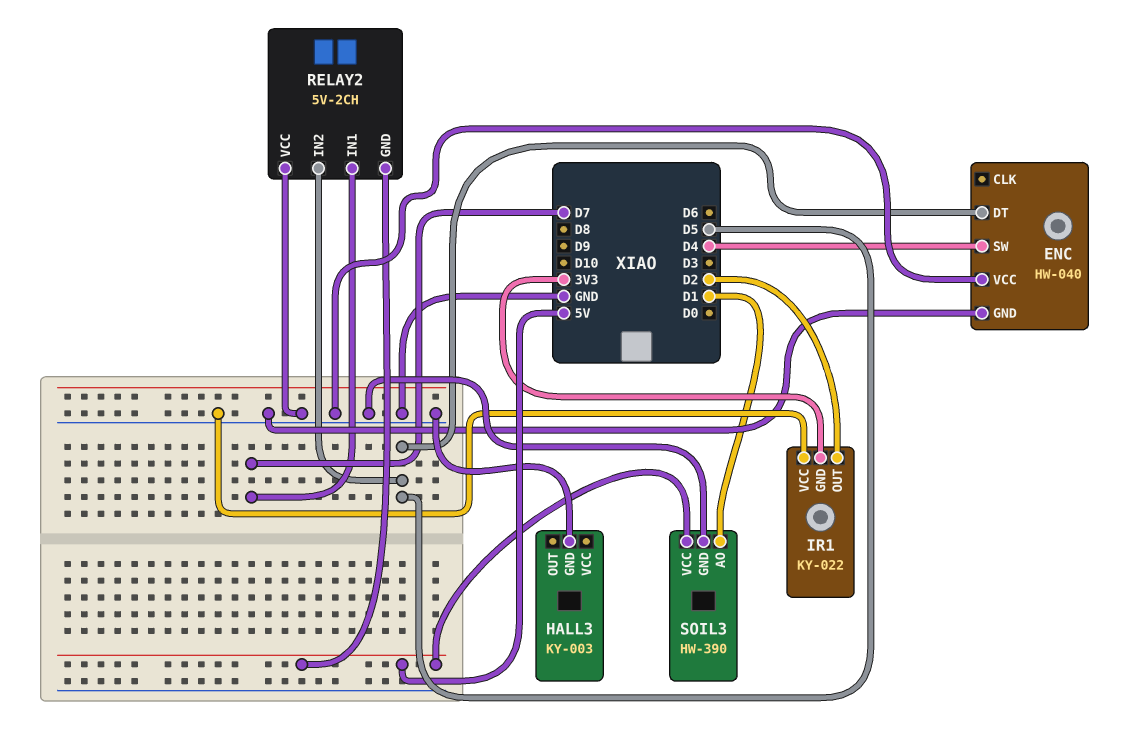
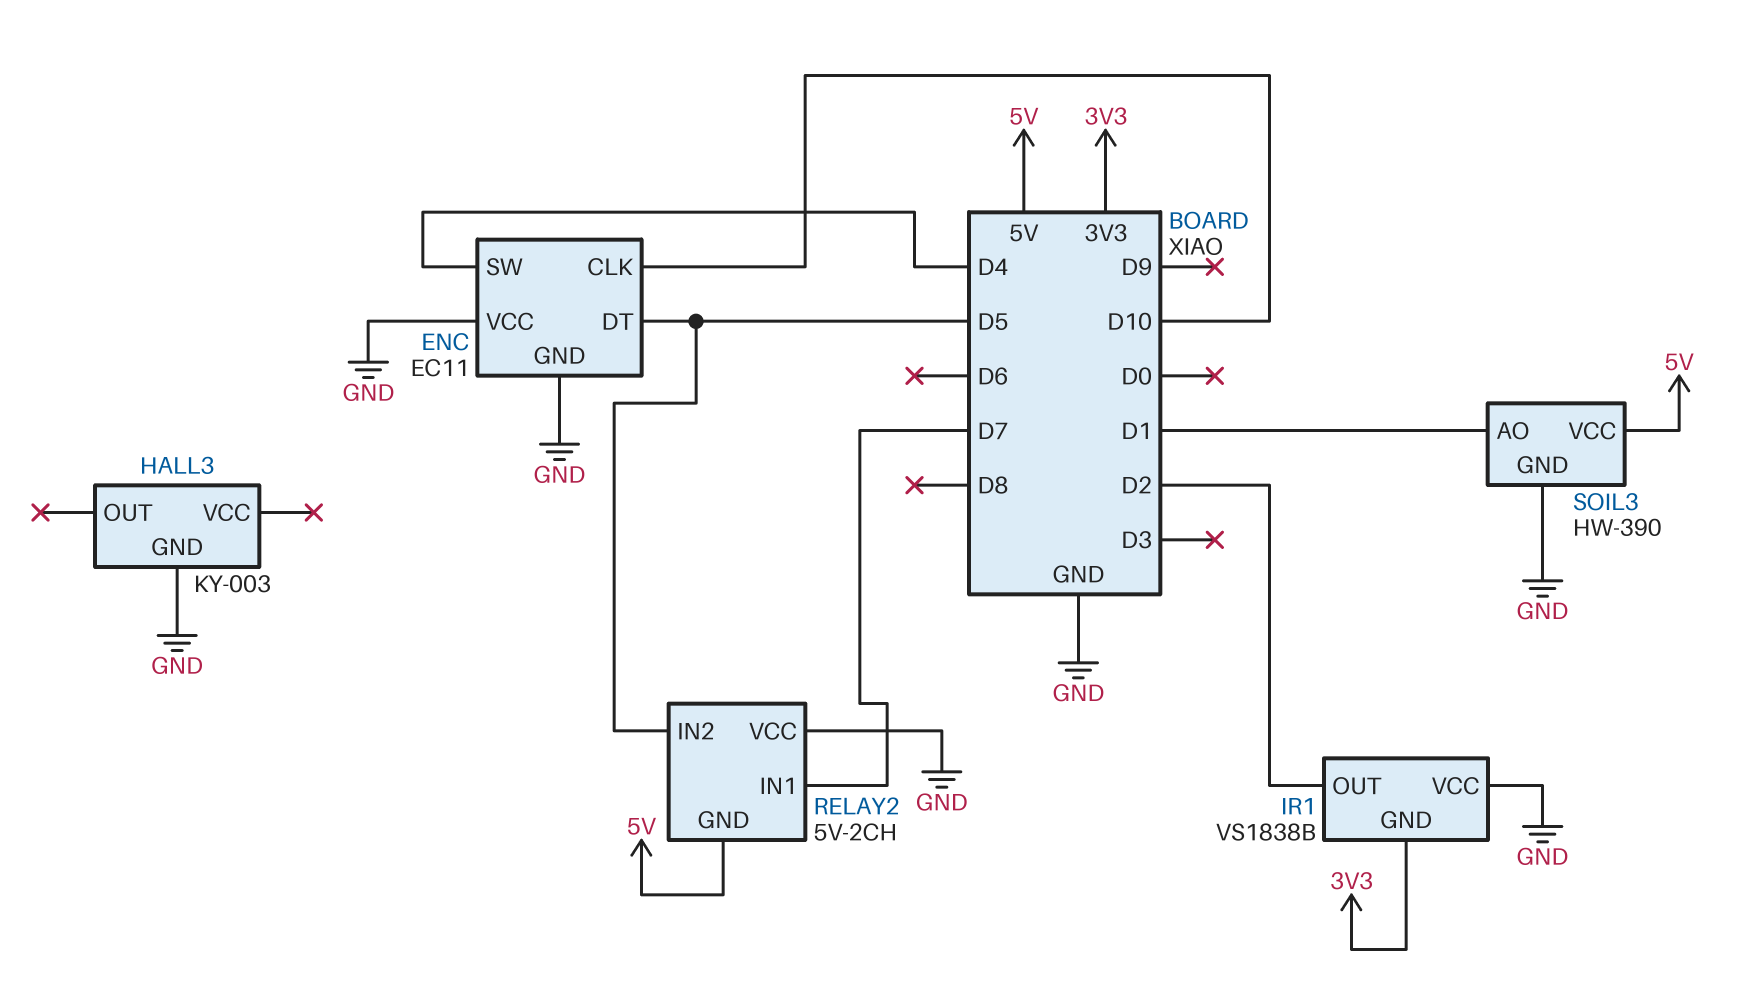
ENC: HW-040 -> EC11
ENC pin CLK: none -> D10
IR1: KY-022 -> VS1838B

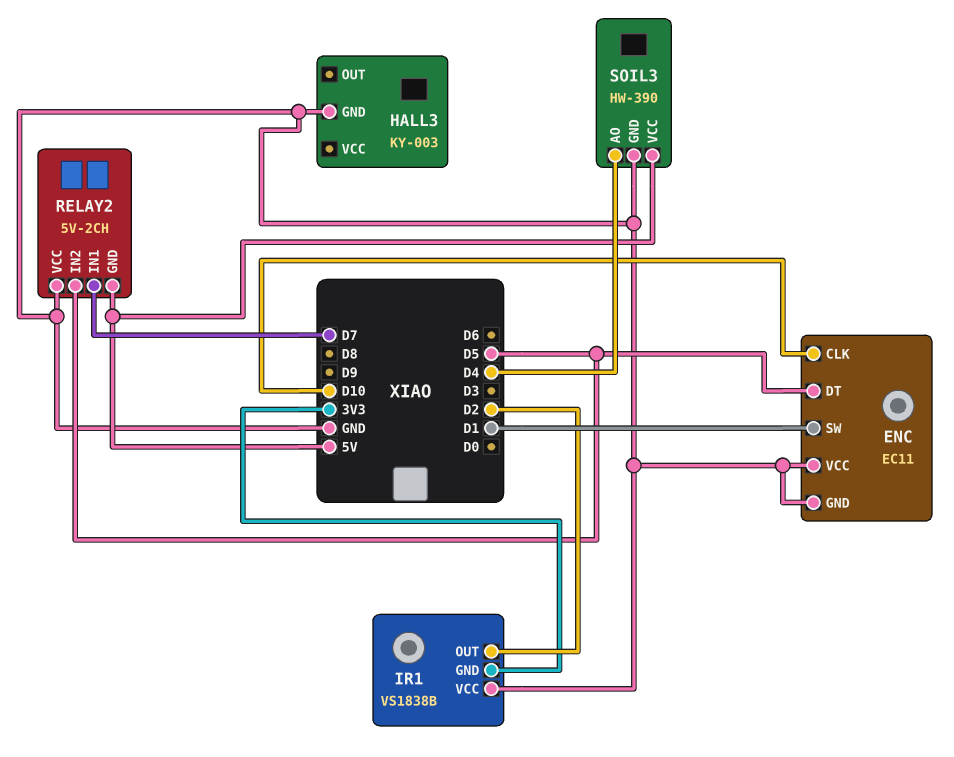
ENC pin SW: D4 -> D1
SOIL3 pin AO: D1 -> D4

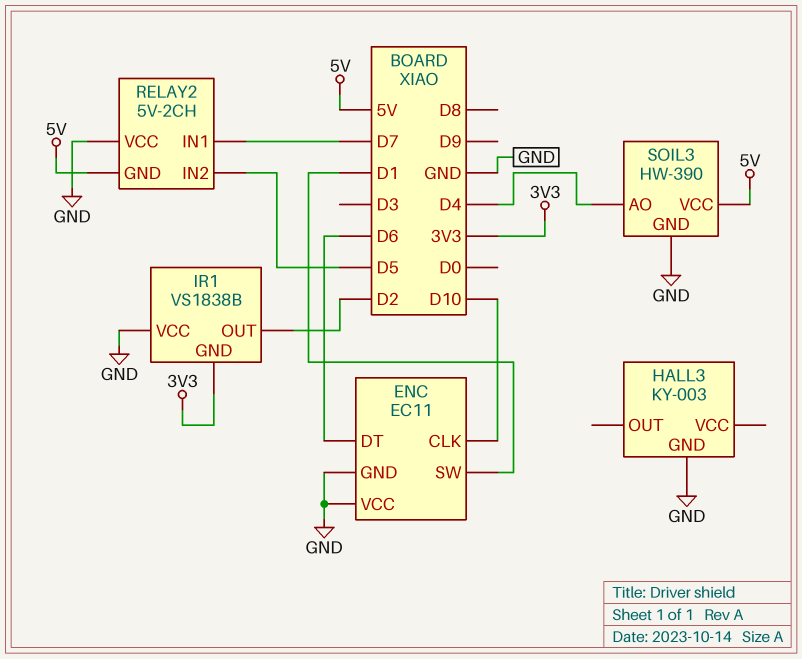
ENC pin DT: D5 -> D6

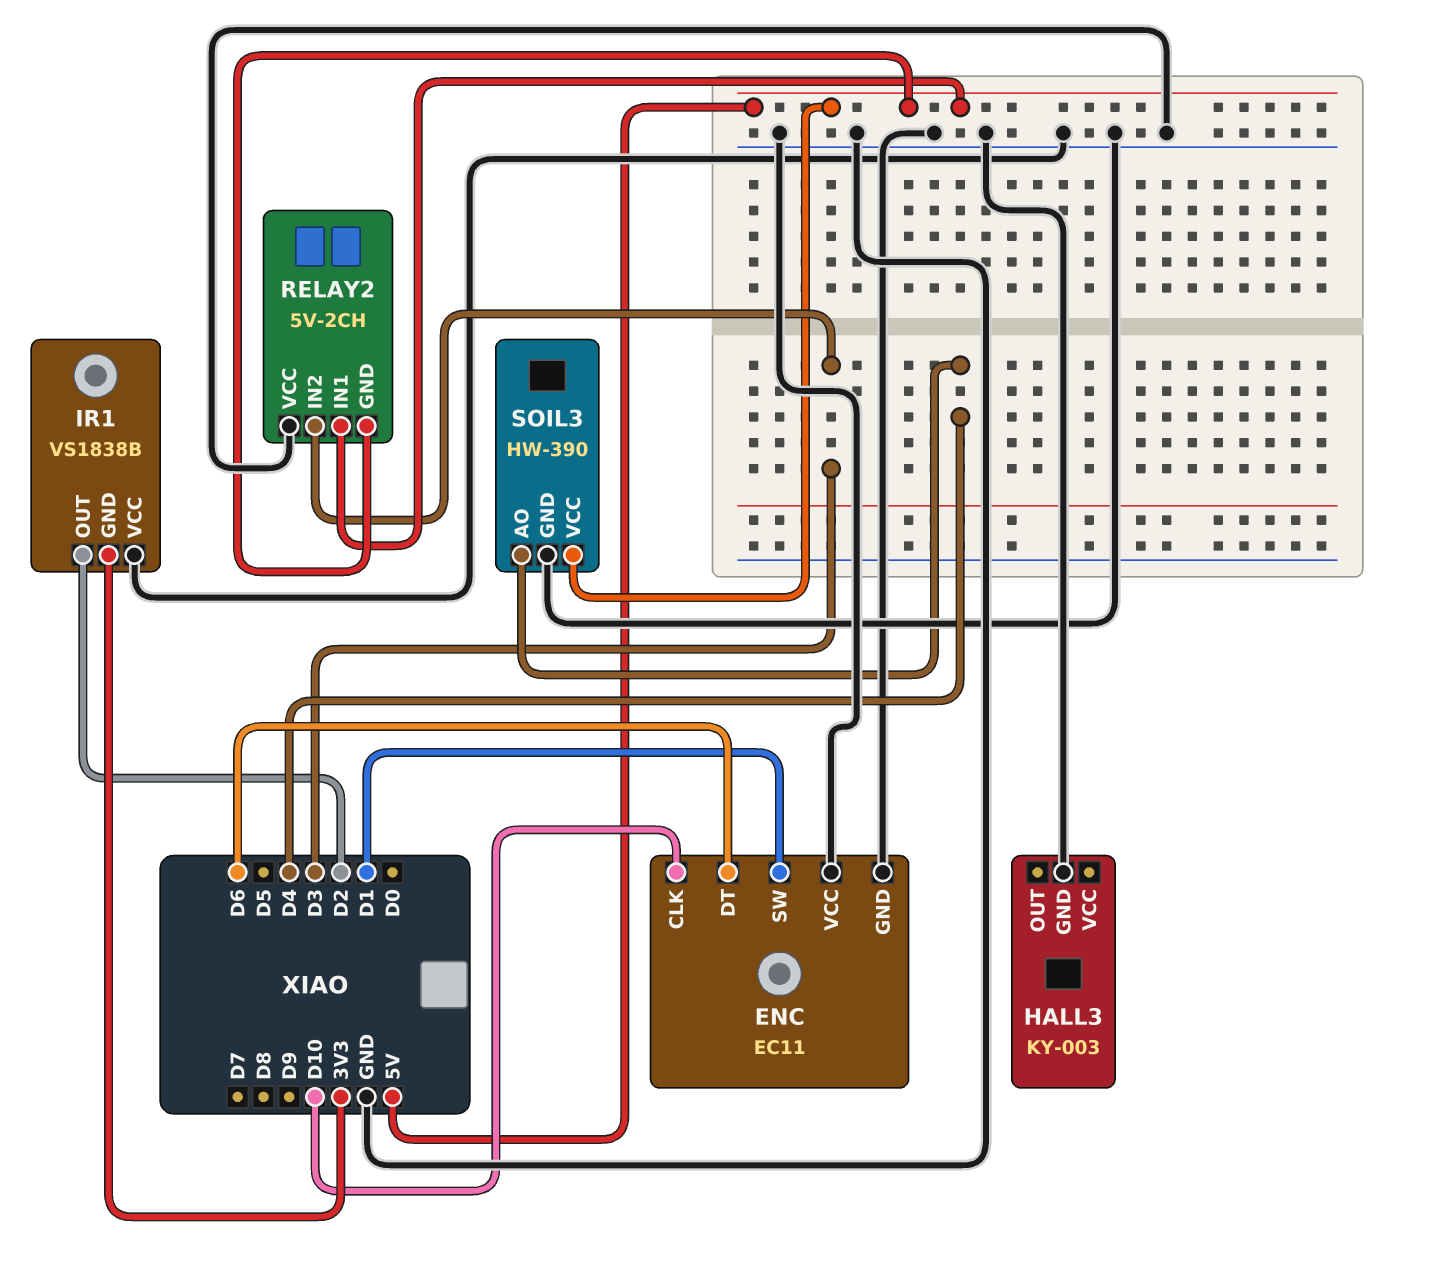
RELAY2 pin IN1: D7 -> 5V
RELAY2 pin IN2: D5 -> D3

